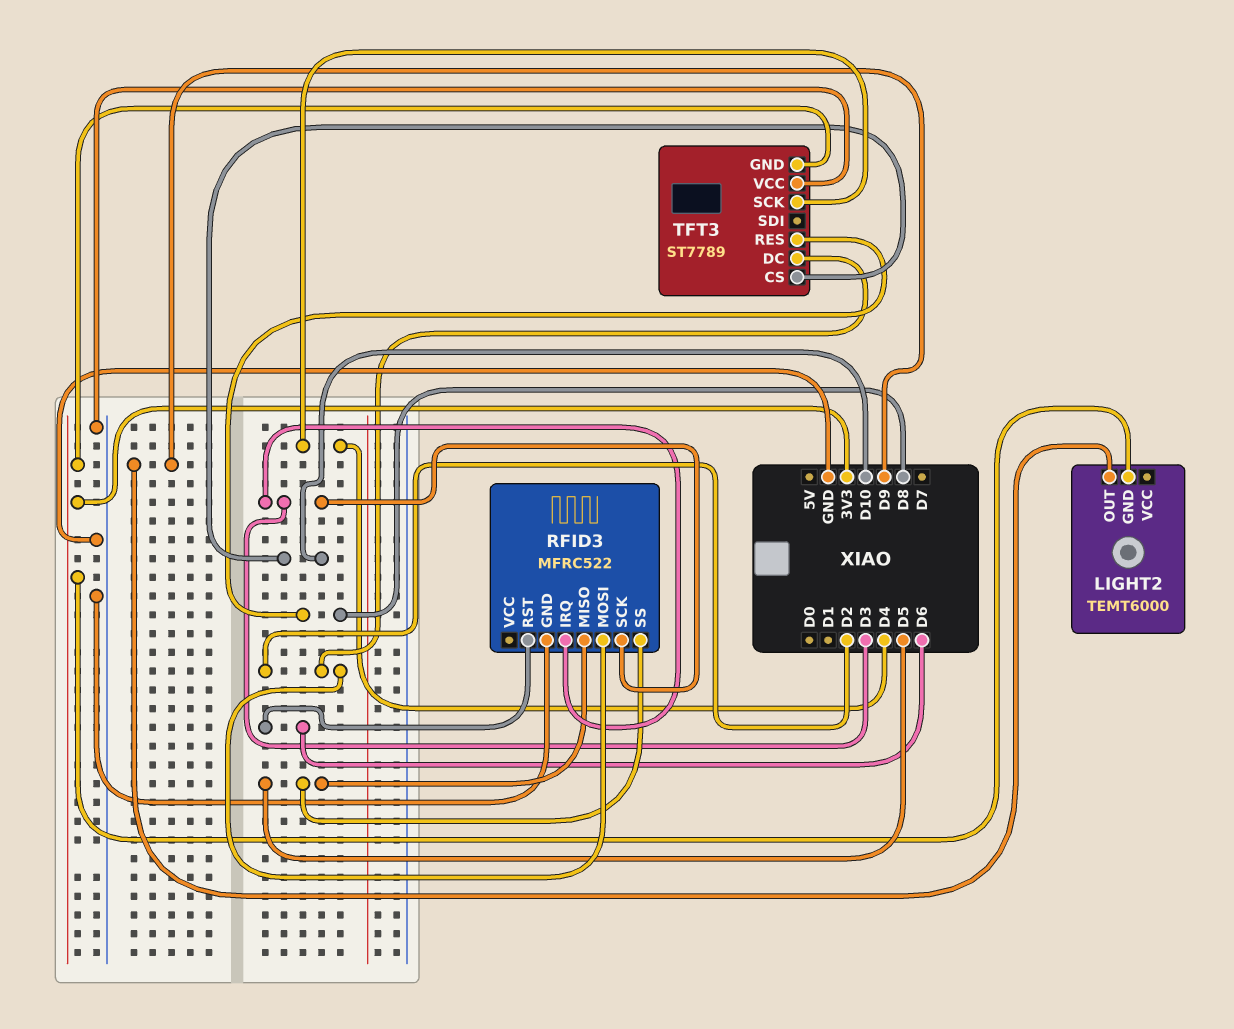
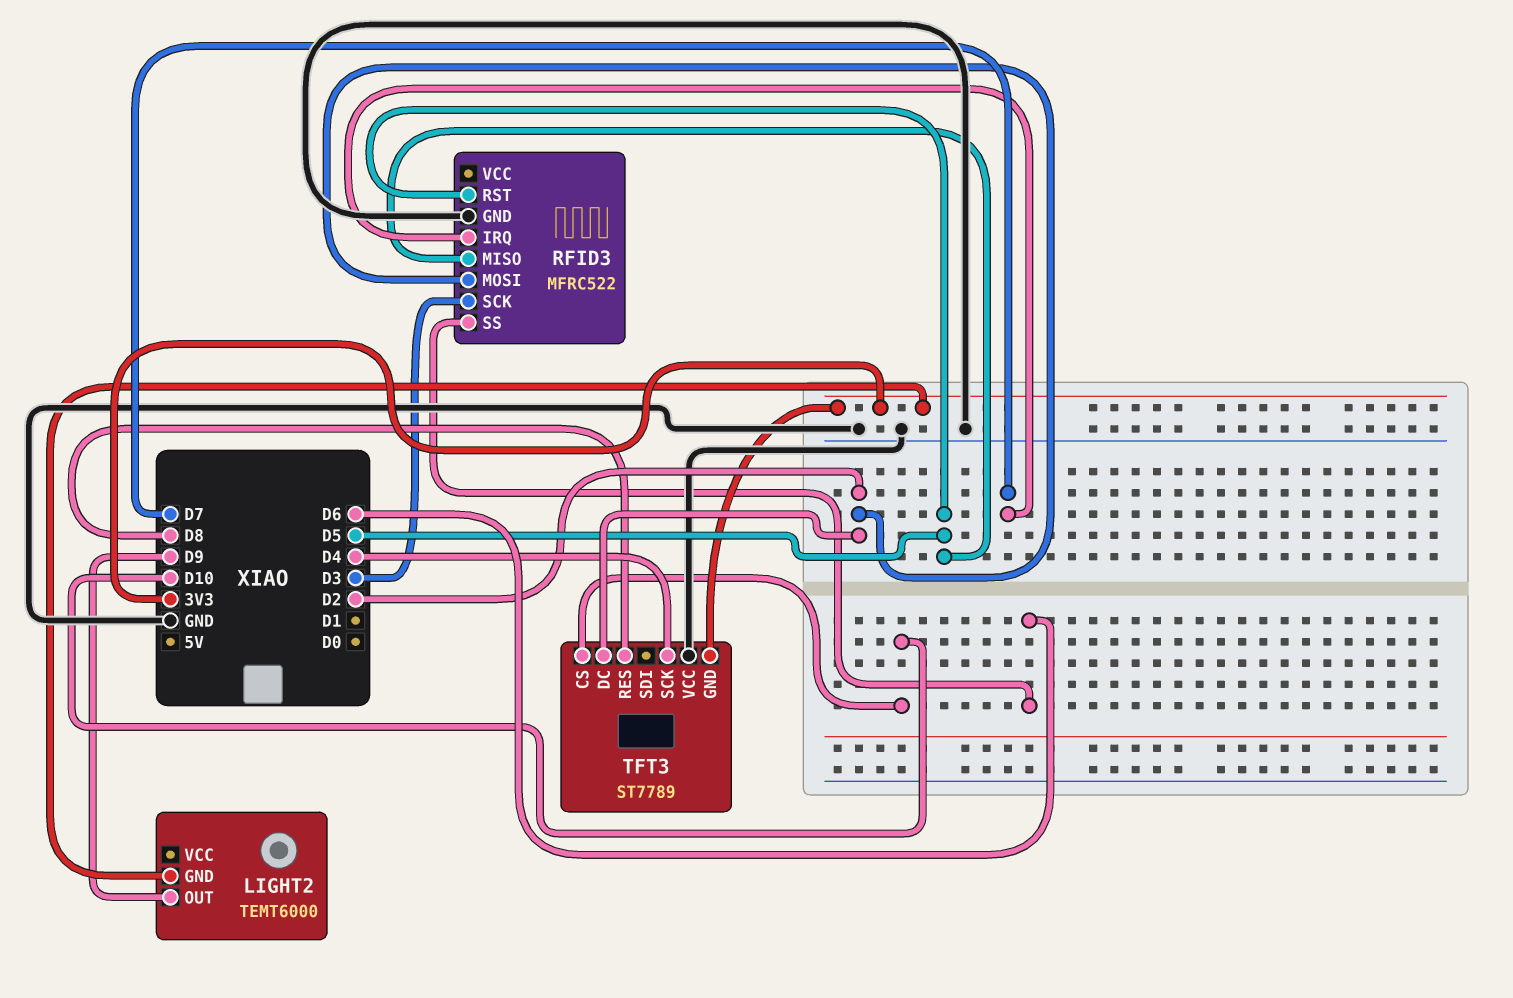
RFID3 pin IRQ: D3 -> D7
RFID3 pin RST: D6 -> D5
RFID3 pin SS: D5 -> D6

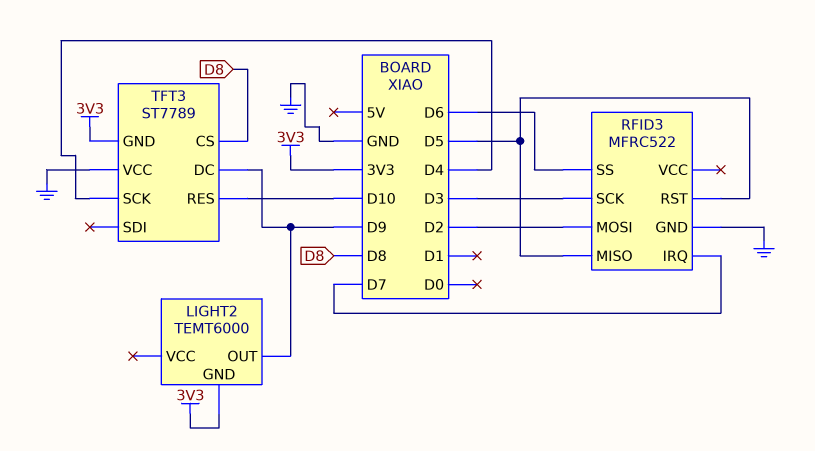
TFT3 pin CS: D10 -> D8
TFT3 pin DC: D2 -> D9
TFT3 pin RES: D8 -> D10

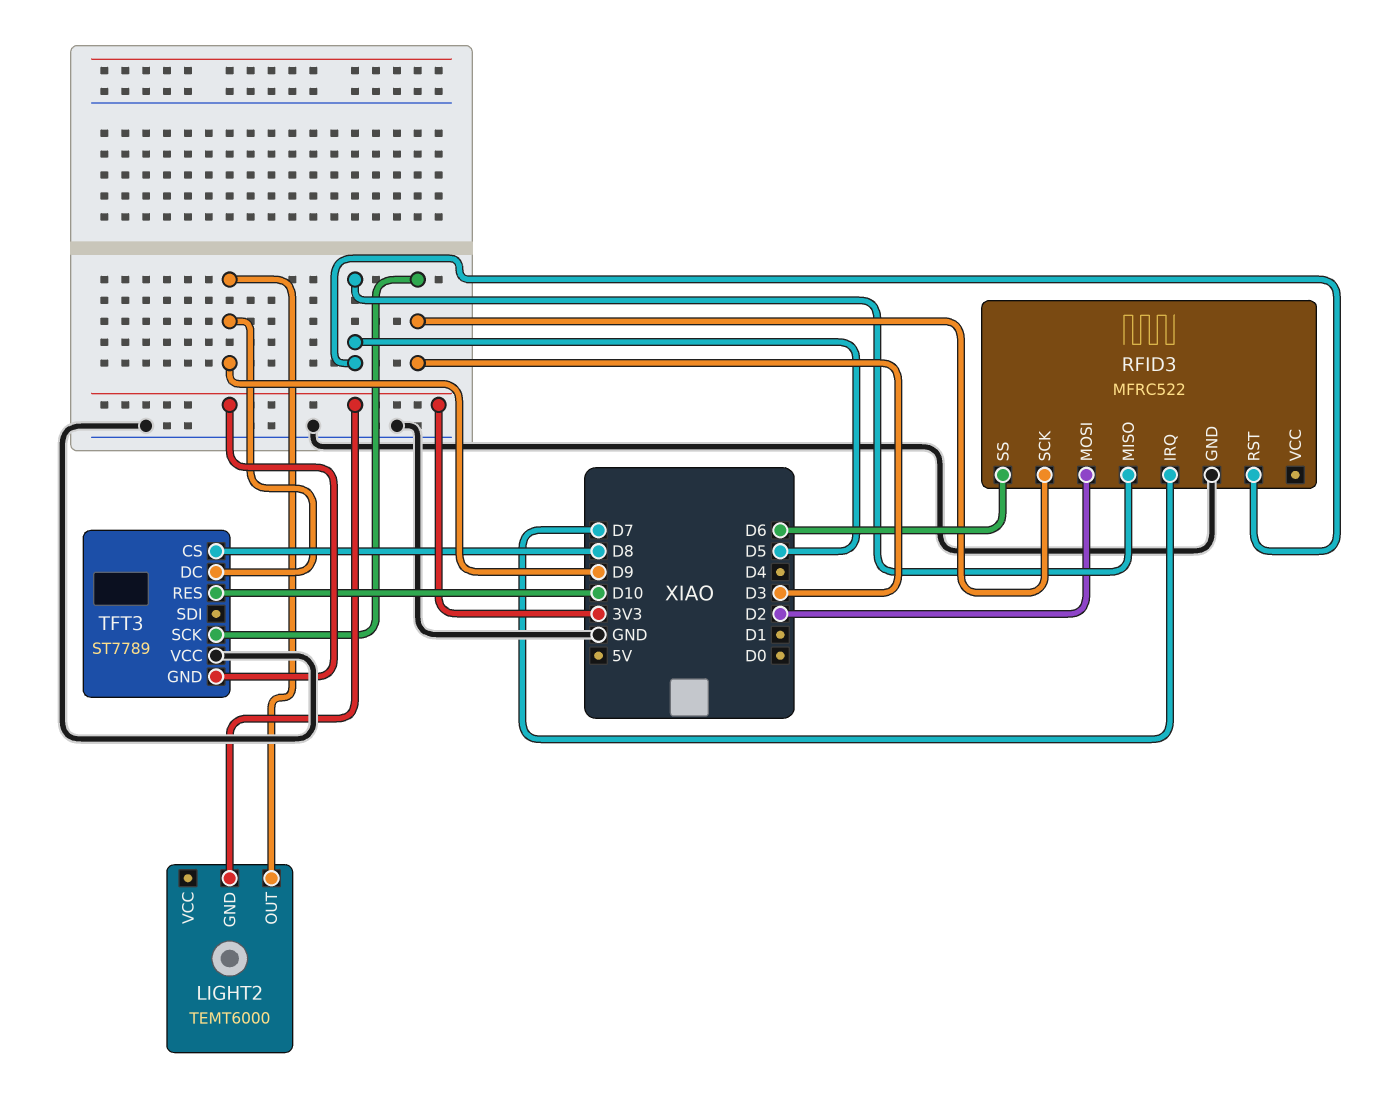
TFT3 pin SCK: D4 -> D3

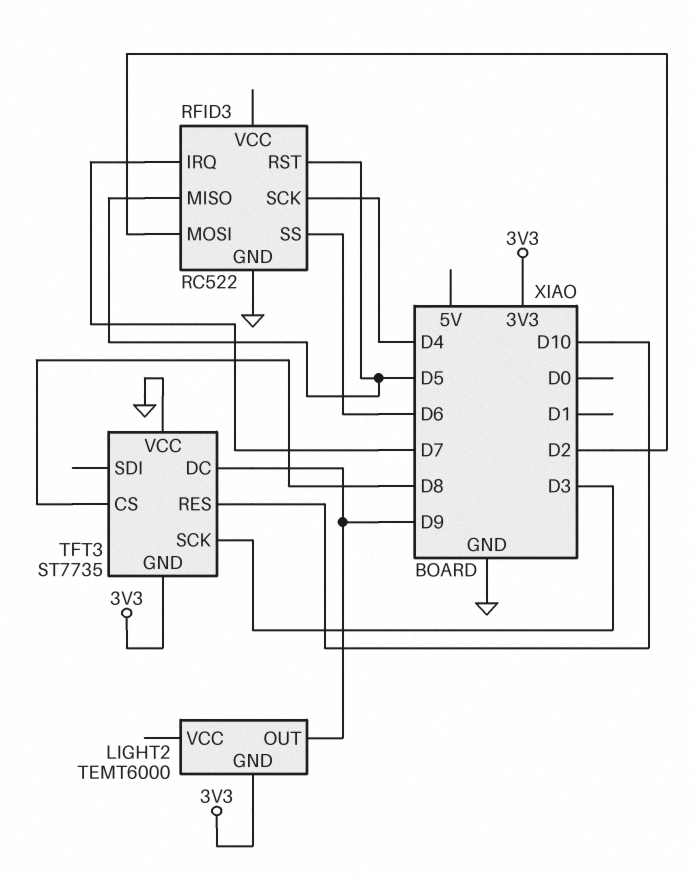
RFID3: MFRC522 -> RC522
RFID3 pin SCK: D3 -> D4
TFT3: ST7789 -> ST7735

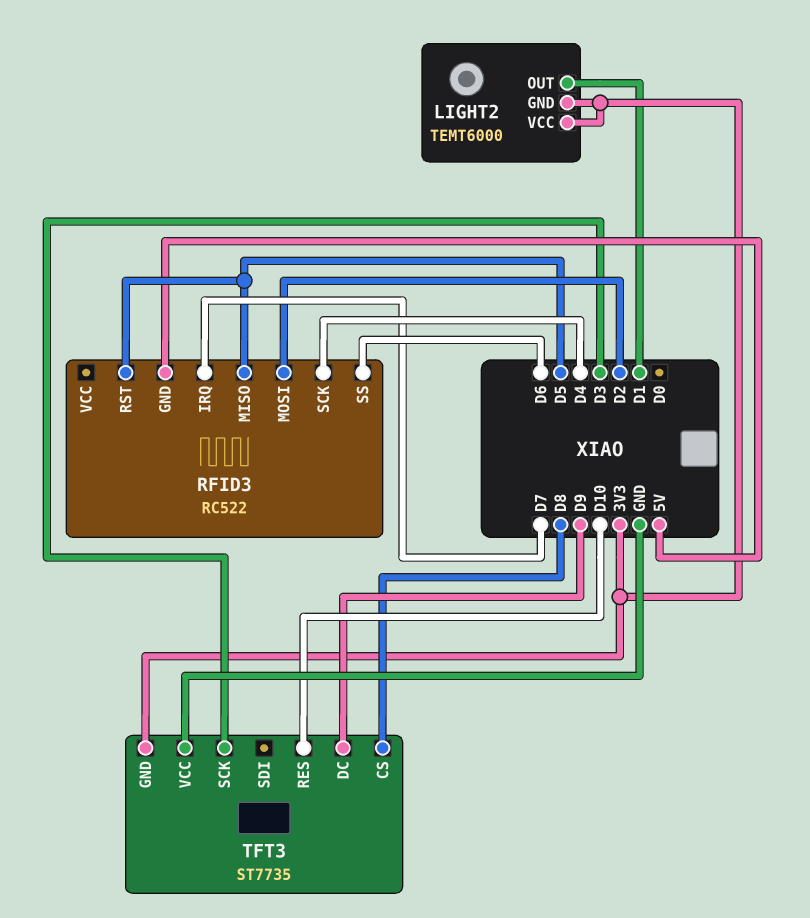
LIGHT2 pin OUT: D9 -> D1
LIGHT2 pin VCC: none -> 3V3
RFID3 pin GND: GND -> 5V

